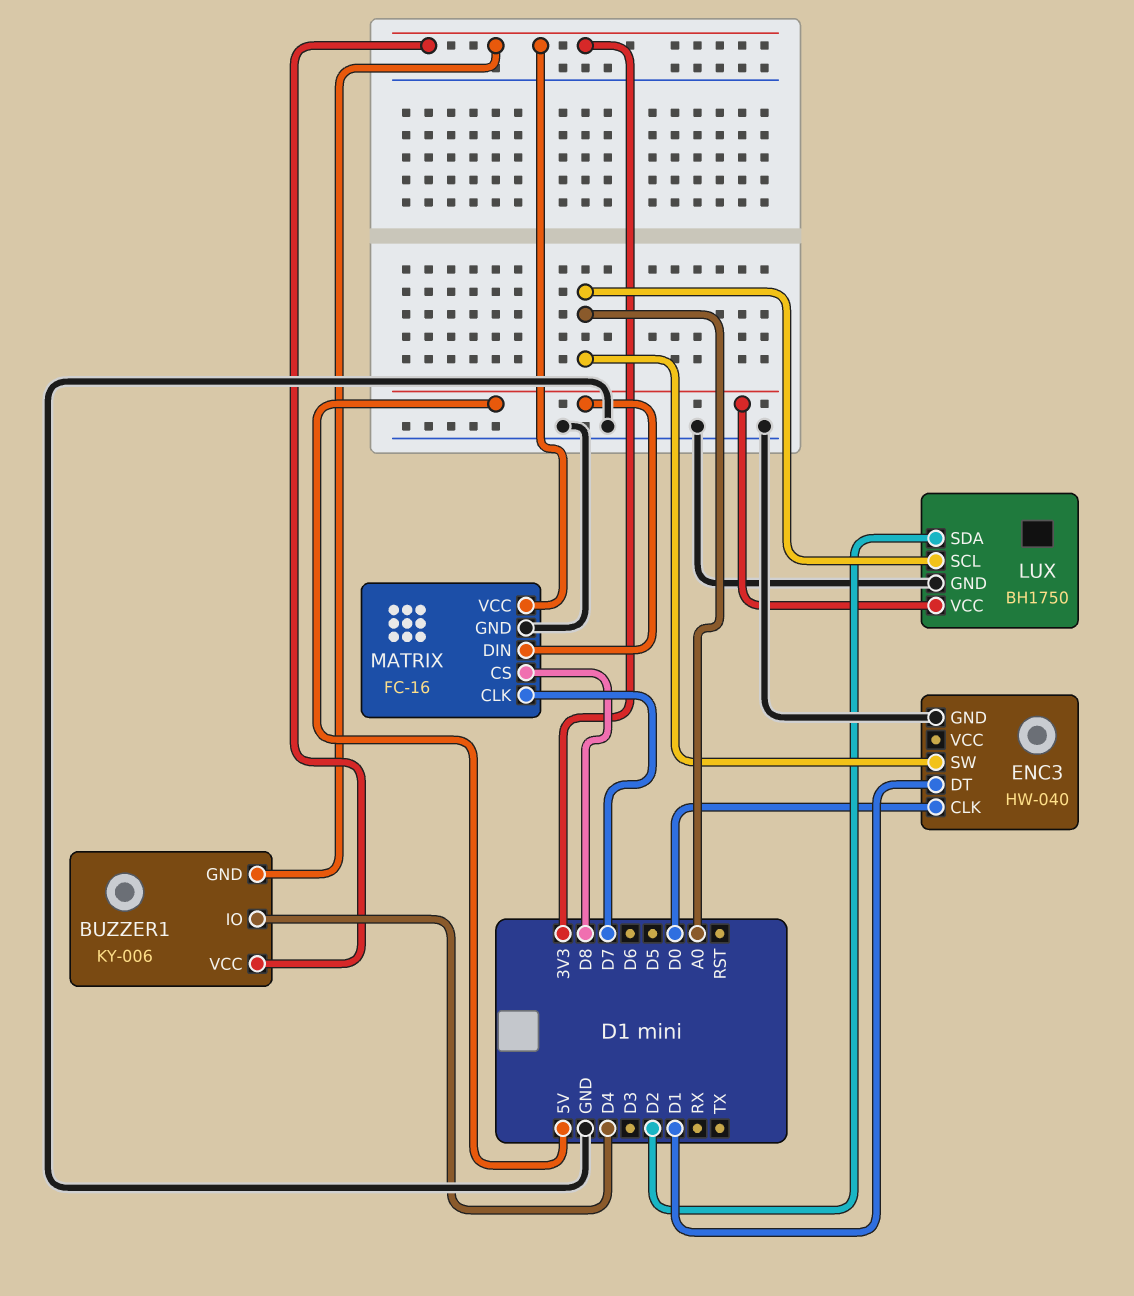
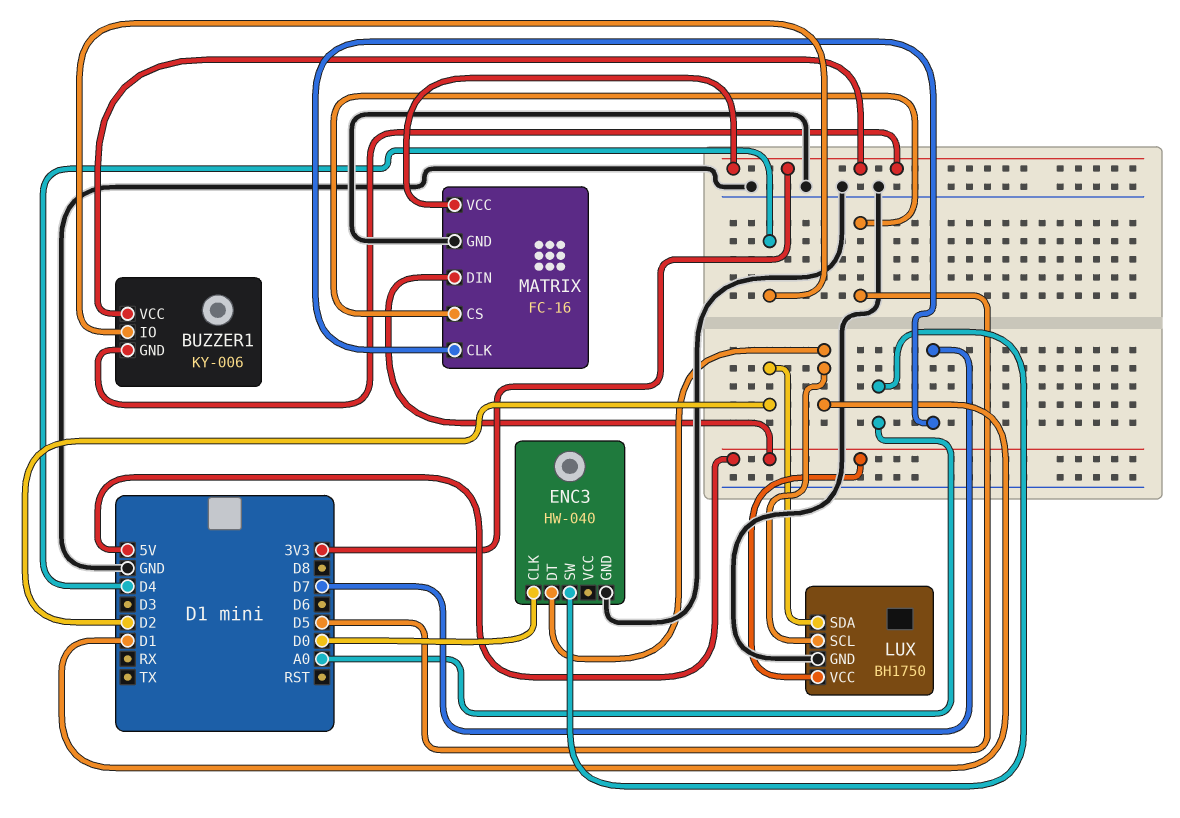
LUX pin SCL: A0 -> D1
MATRIX pin CS: D8 -> D5

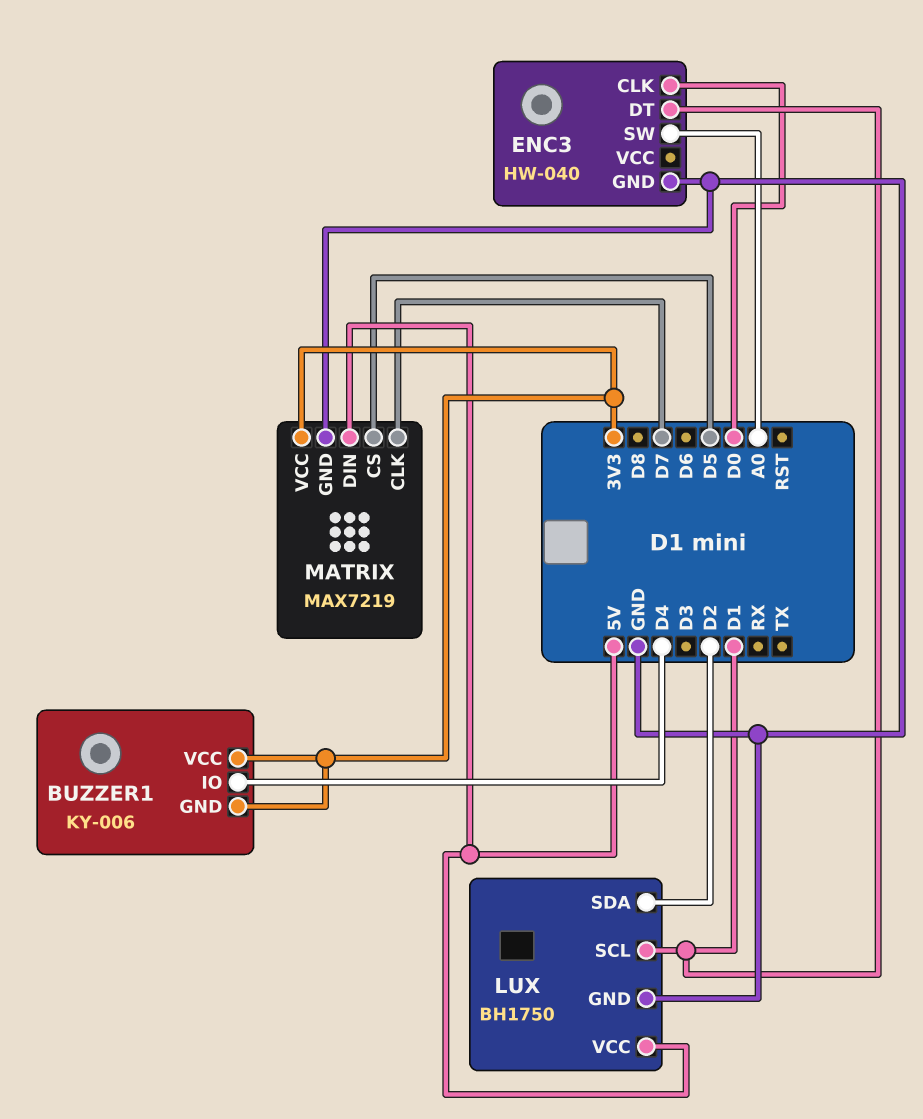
MATRIX: FC-16 -> MAX7219

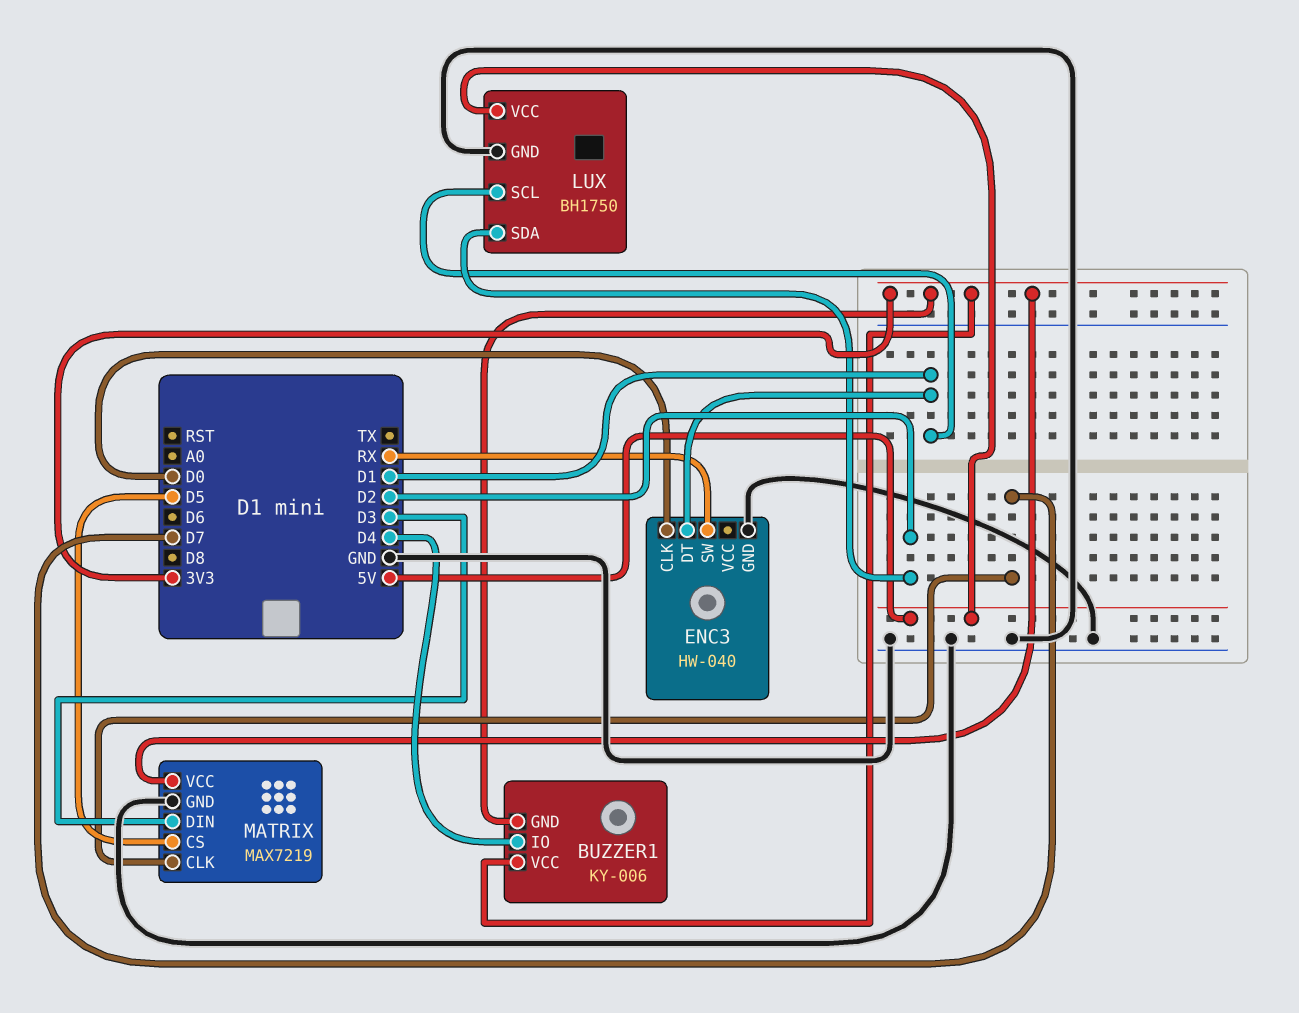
ENC3 pin SW: A0 -> RX
MATRIX pin DIN: 5V -> D3

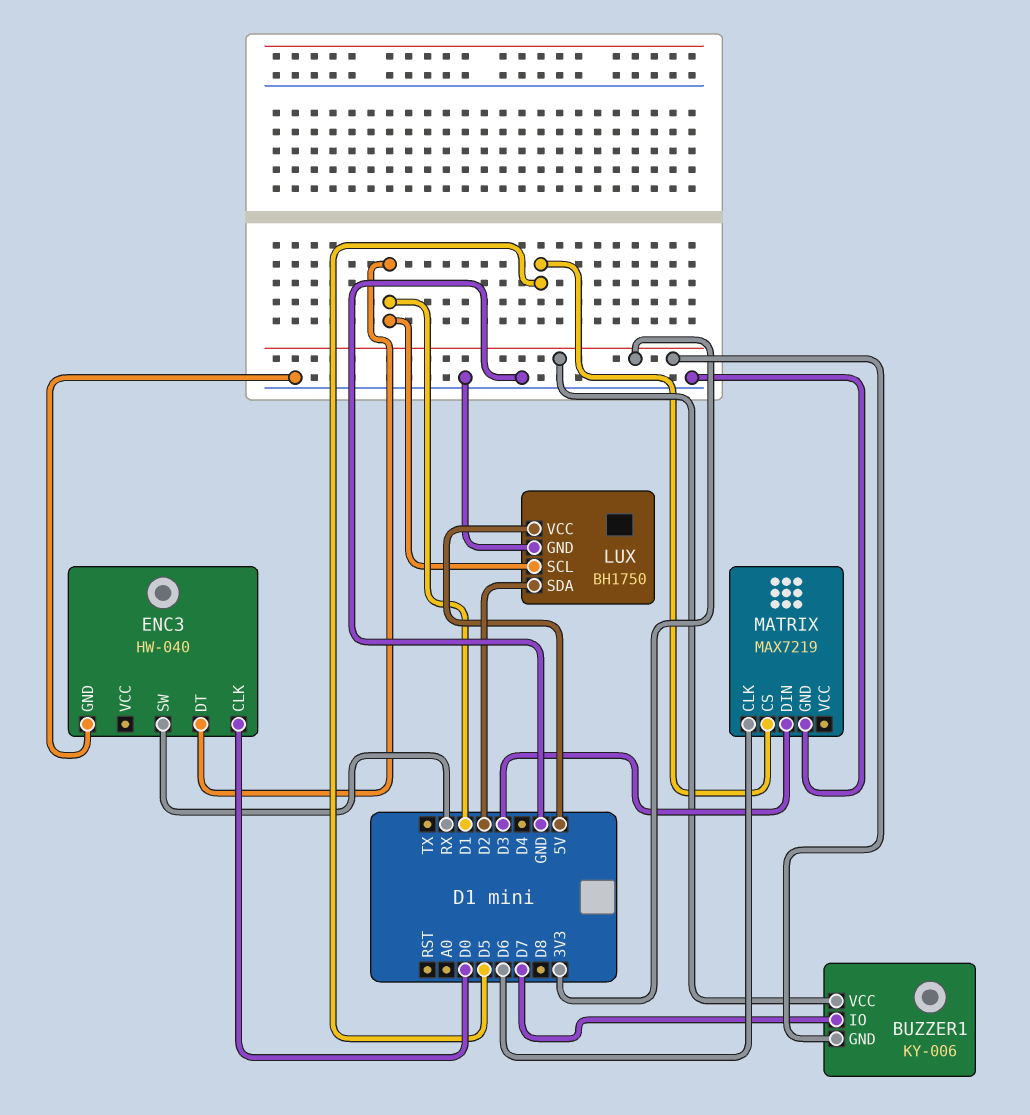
BUZZER1 pin IO: D4 -> D7
MATRIX pin CLK: D7 -> D6
MATRIX pin VCC: 3V3 -> none

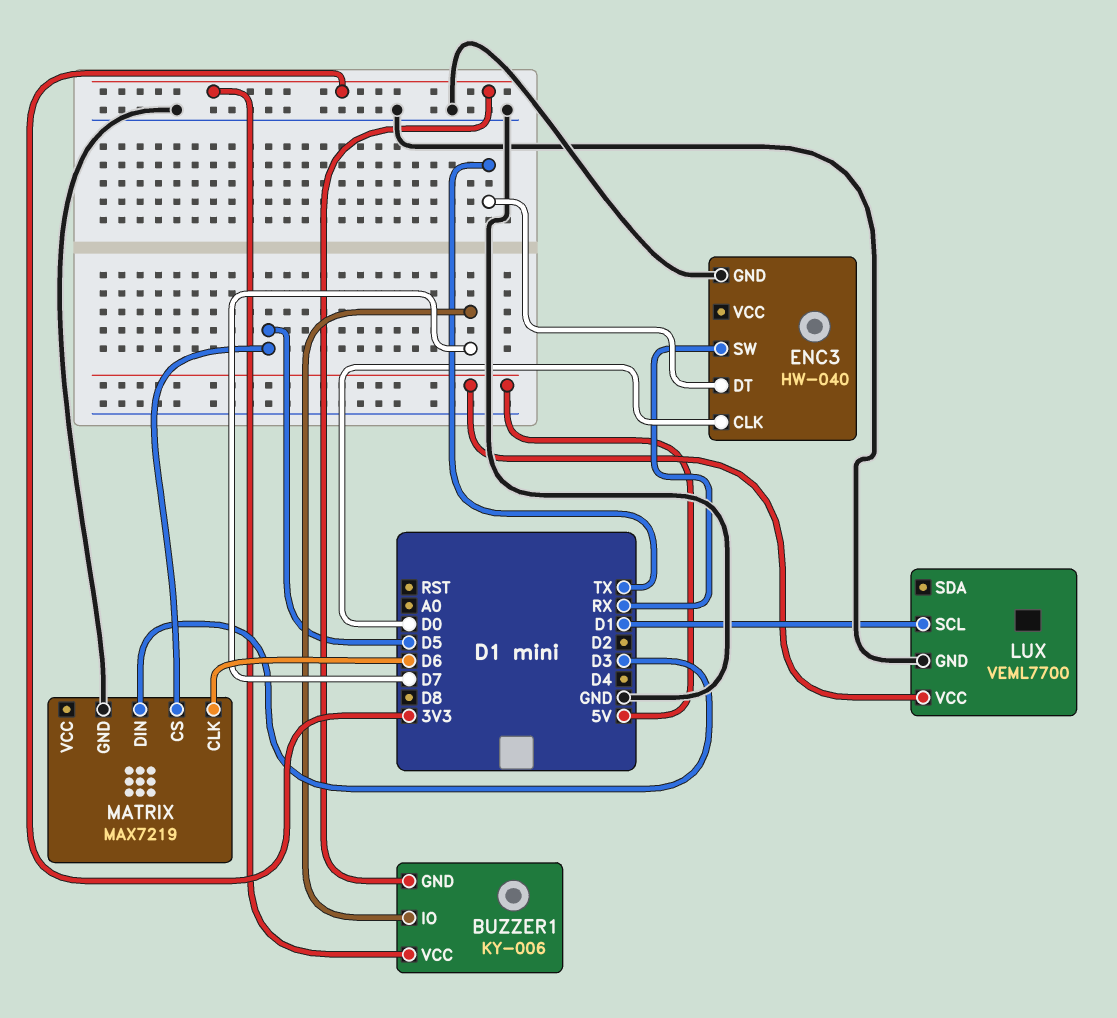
ENC3 pin DT: D1 -> TX
LUX: BH1750 -> VEML7700
LUX pin SDA: D2 -> none

